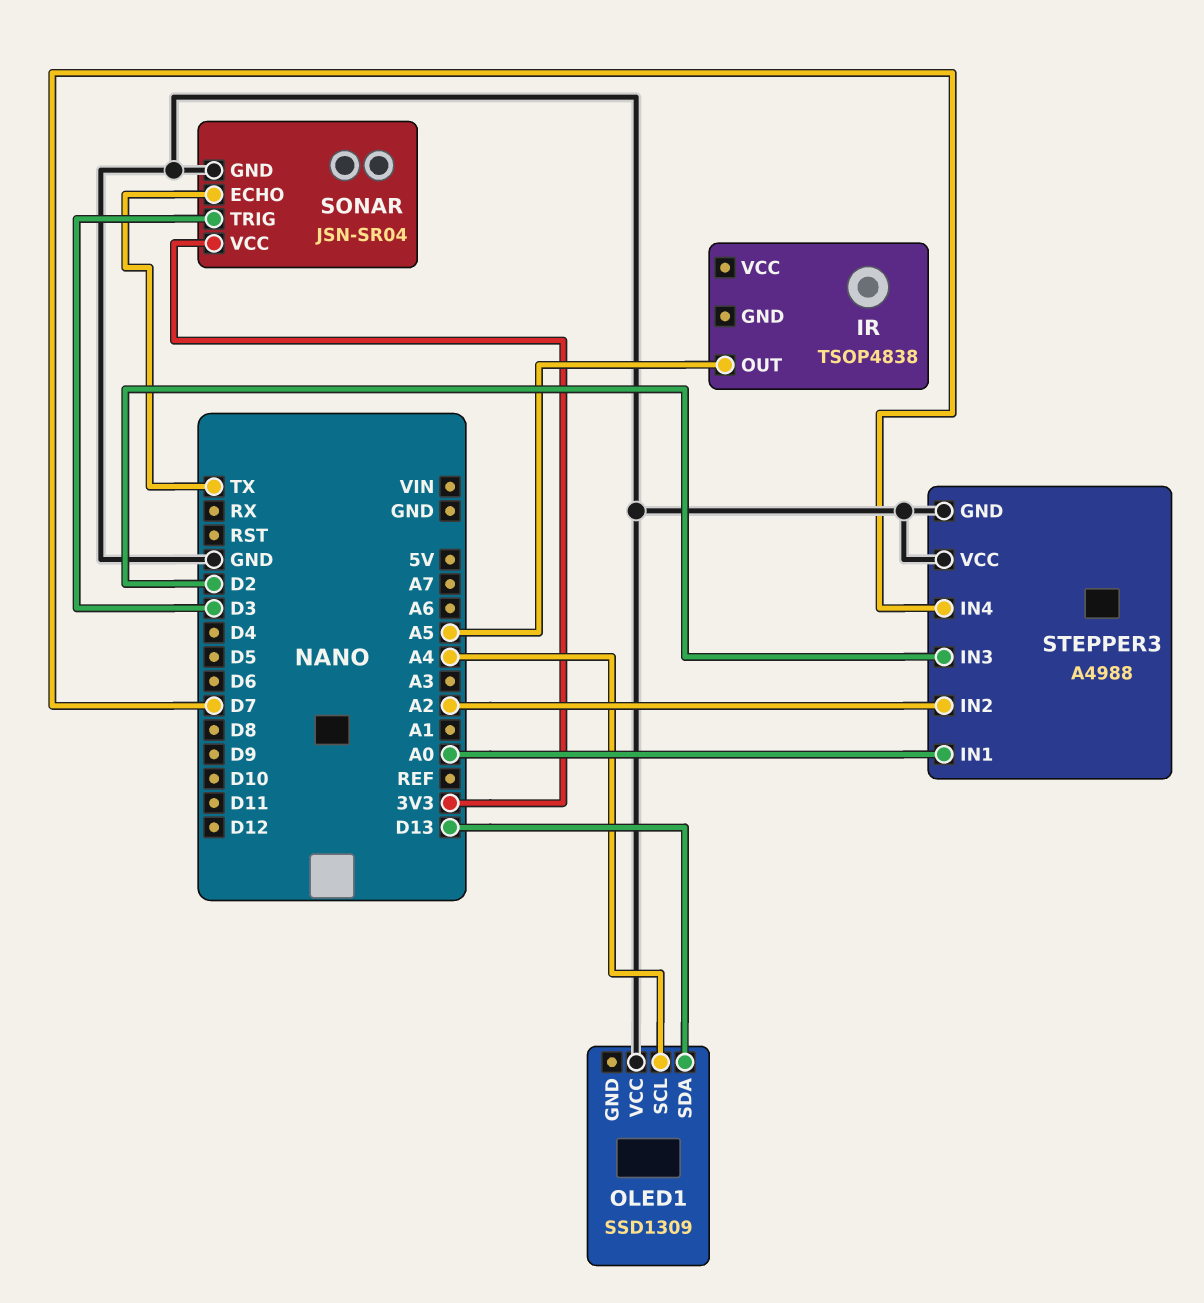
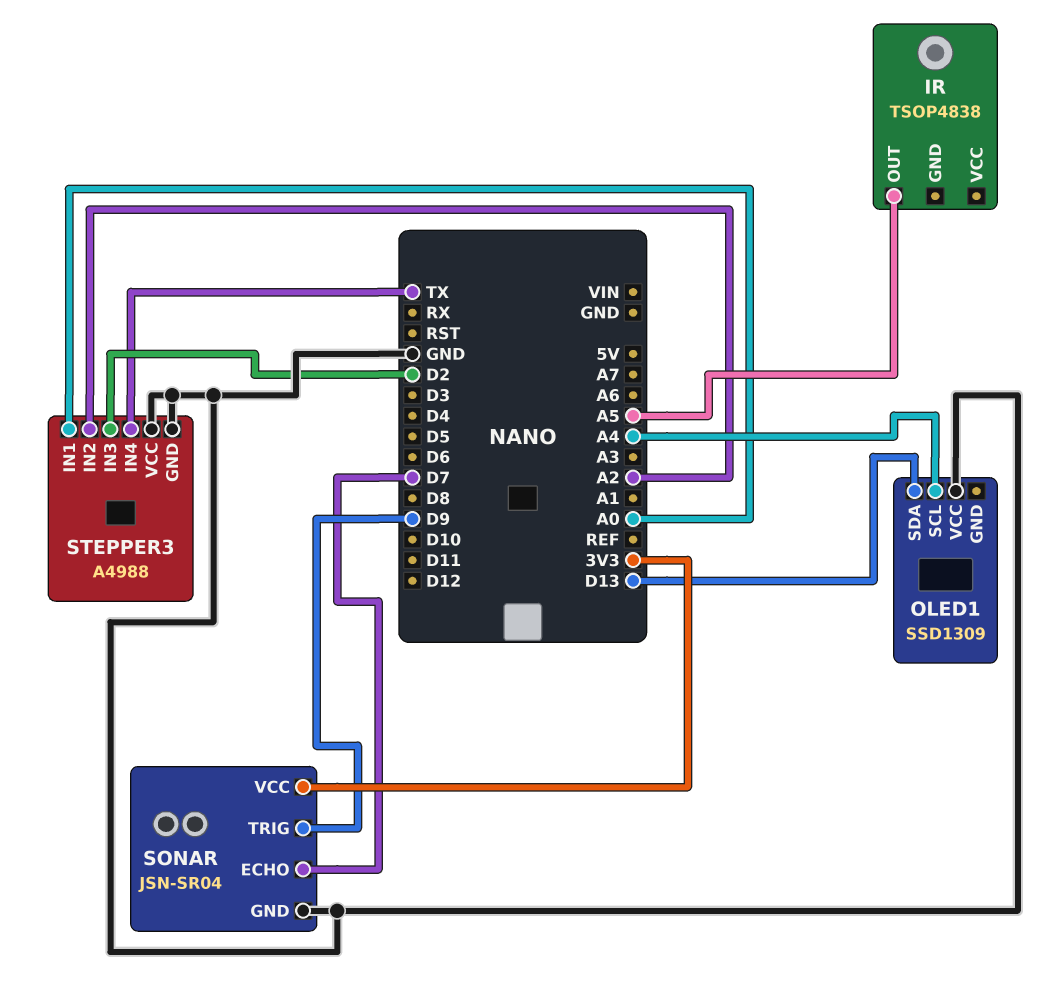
SONAR pin ECHO: TX -> D7
SONAR pin TRIG: D3 -> D9
STEPPER3 pin IN4: D7 -> TX

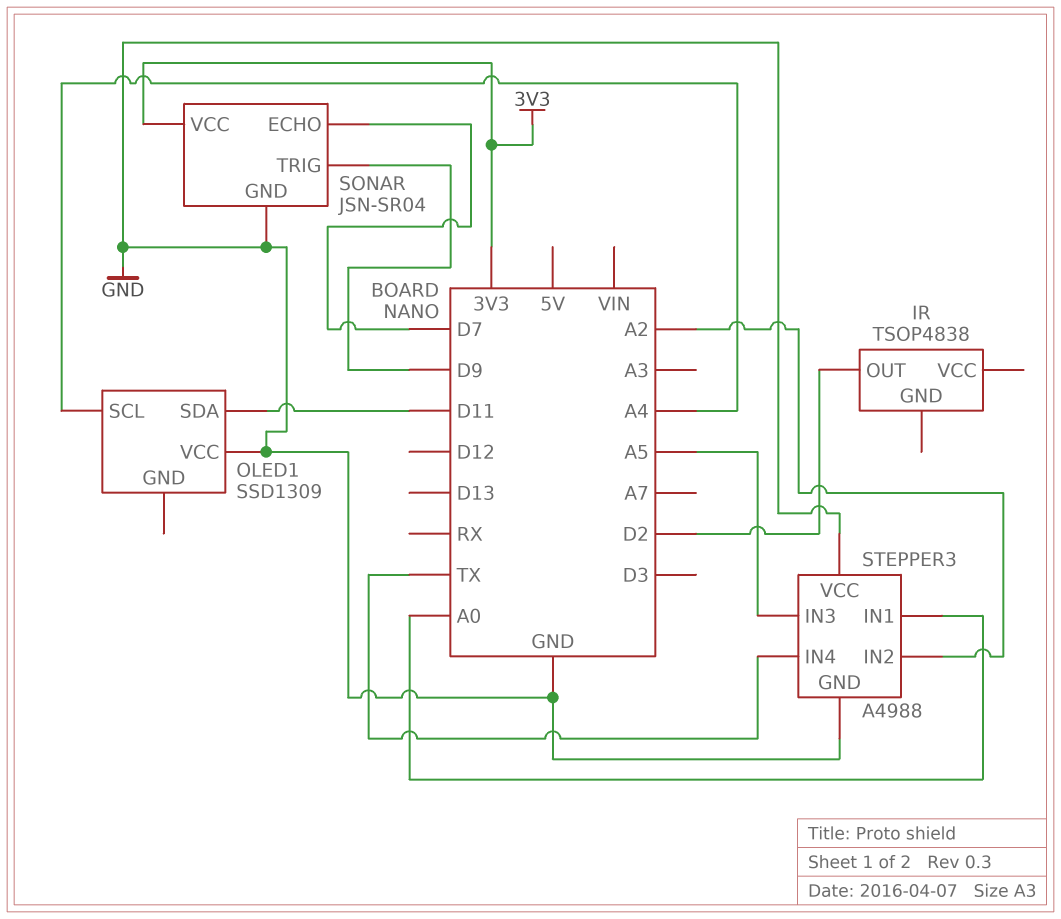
IR pin OUT: A5 -> D2
OLED1 pin SDA: D13 -> D11
STEPPER3 pin IN3: D2 -> A5

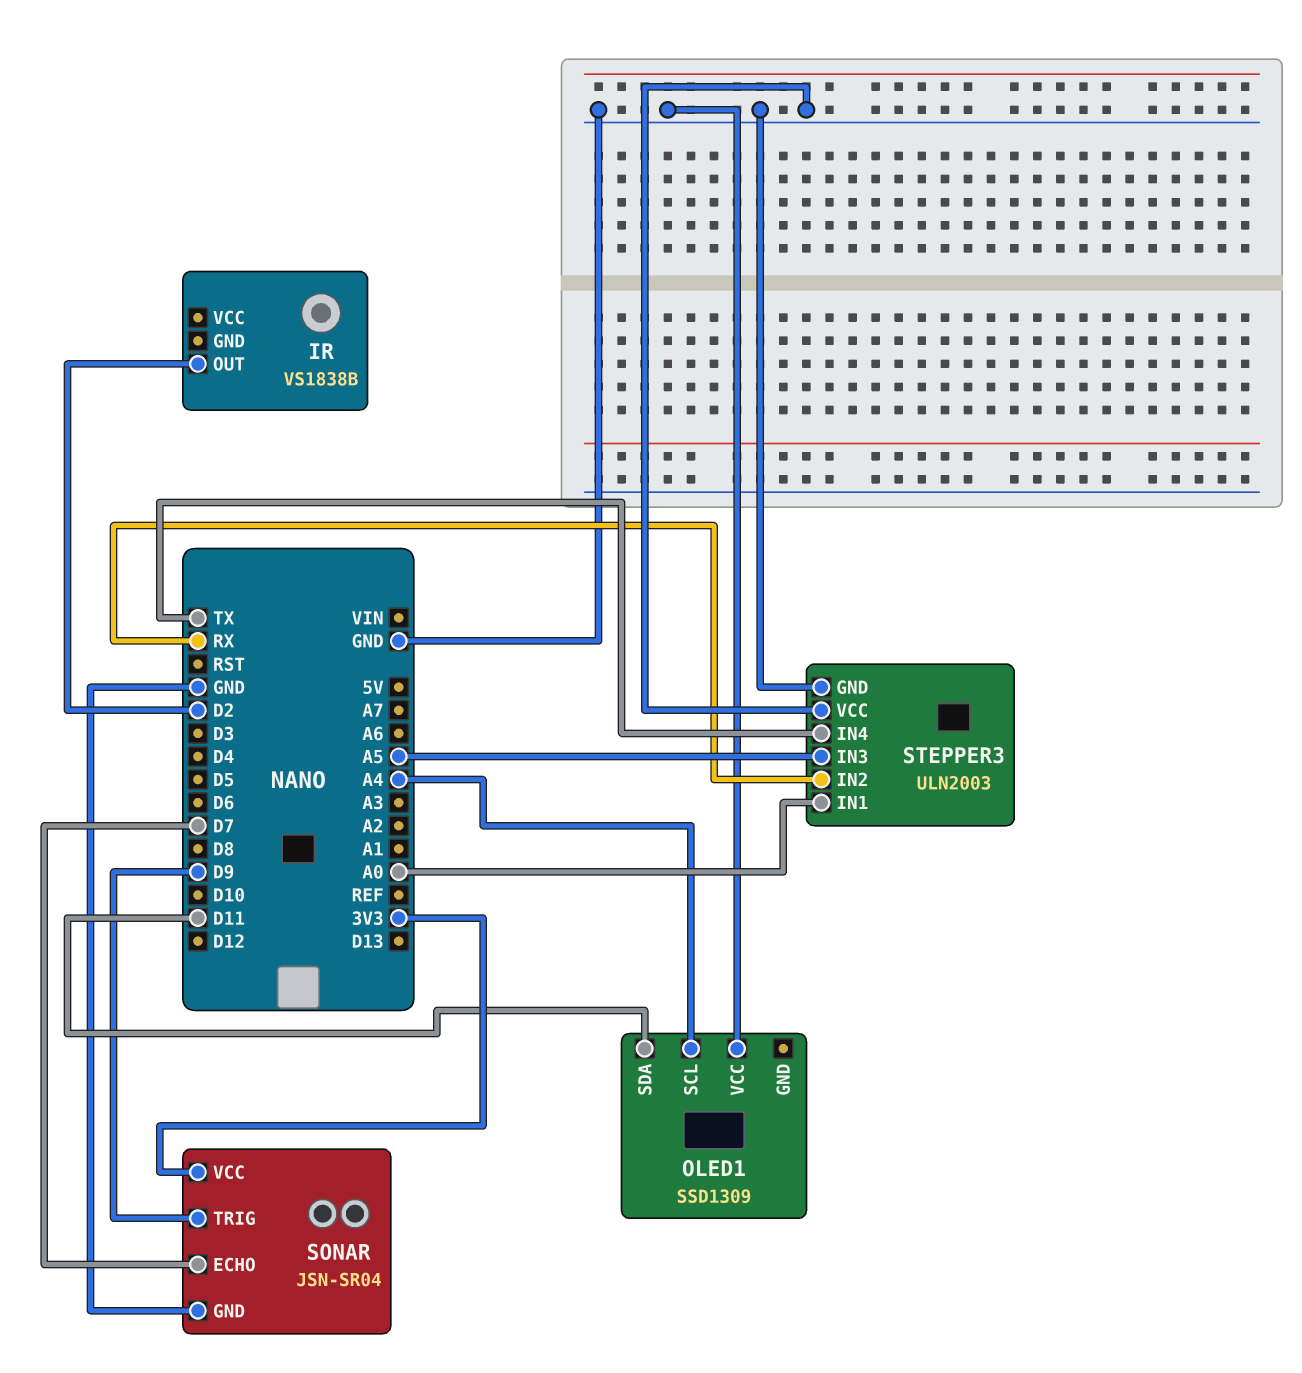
IR: TSOP4838 -> VS1838B
STEPPER3: A4988 -> ULN2003
STEPPER3 pin IN2: A2 -> RX

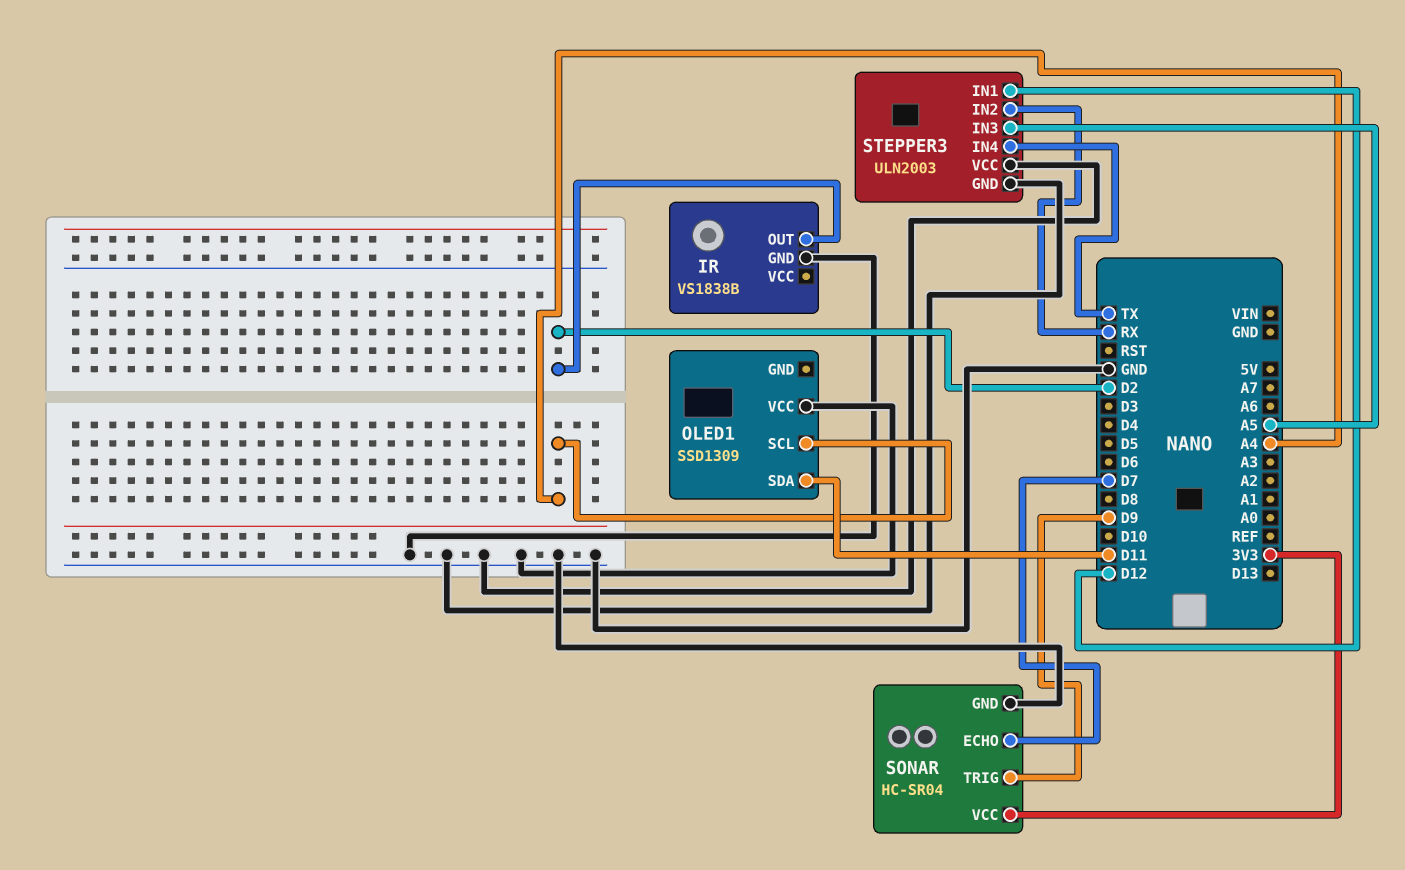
IR pin GND: none -> GND
SONAR: JSN-SR04 -> HC-SR04
STEPPER3 pin IN1: A0 -> D12

